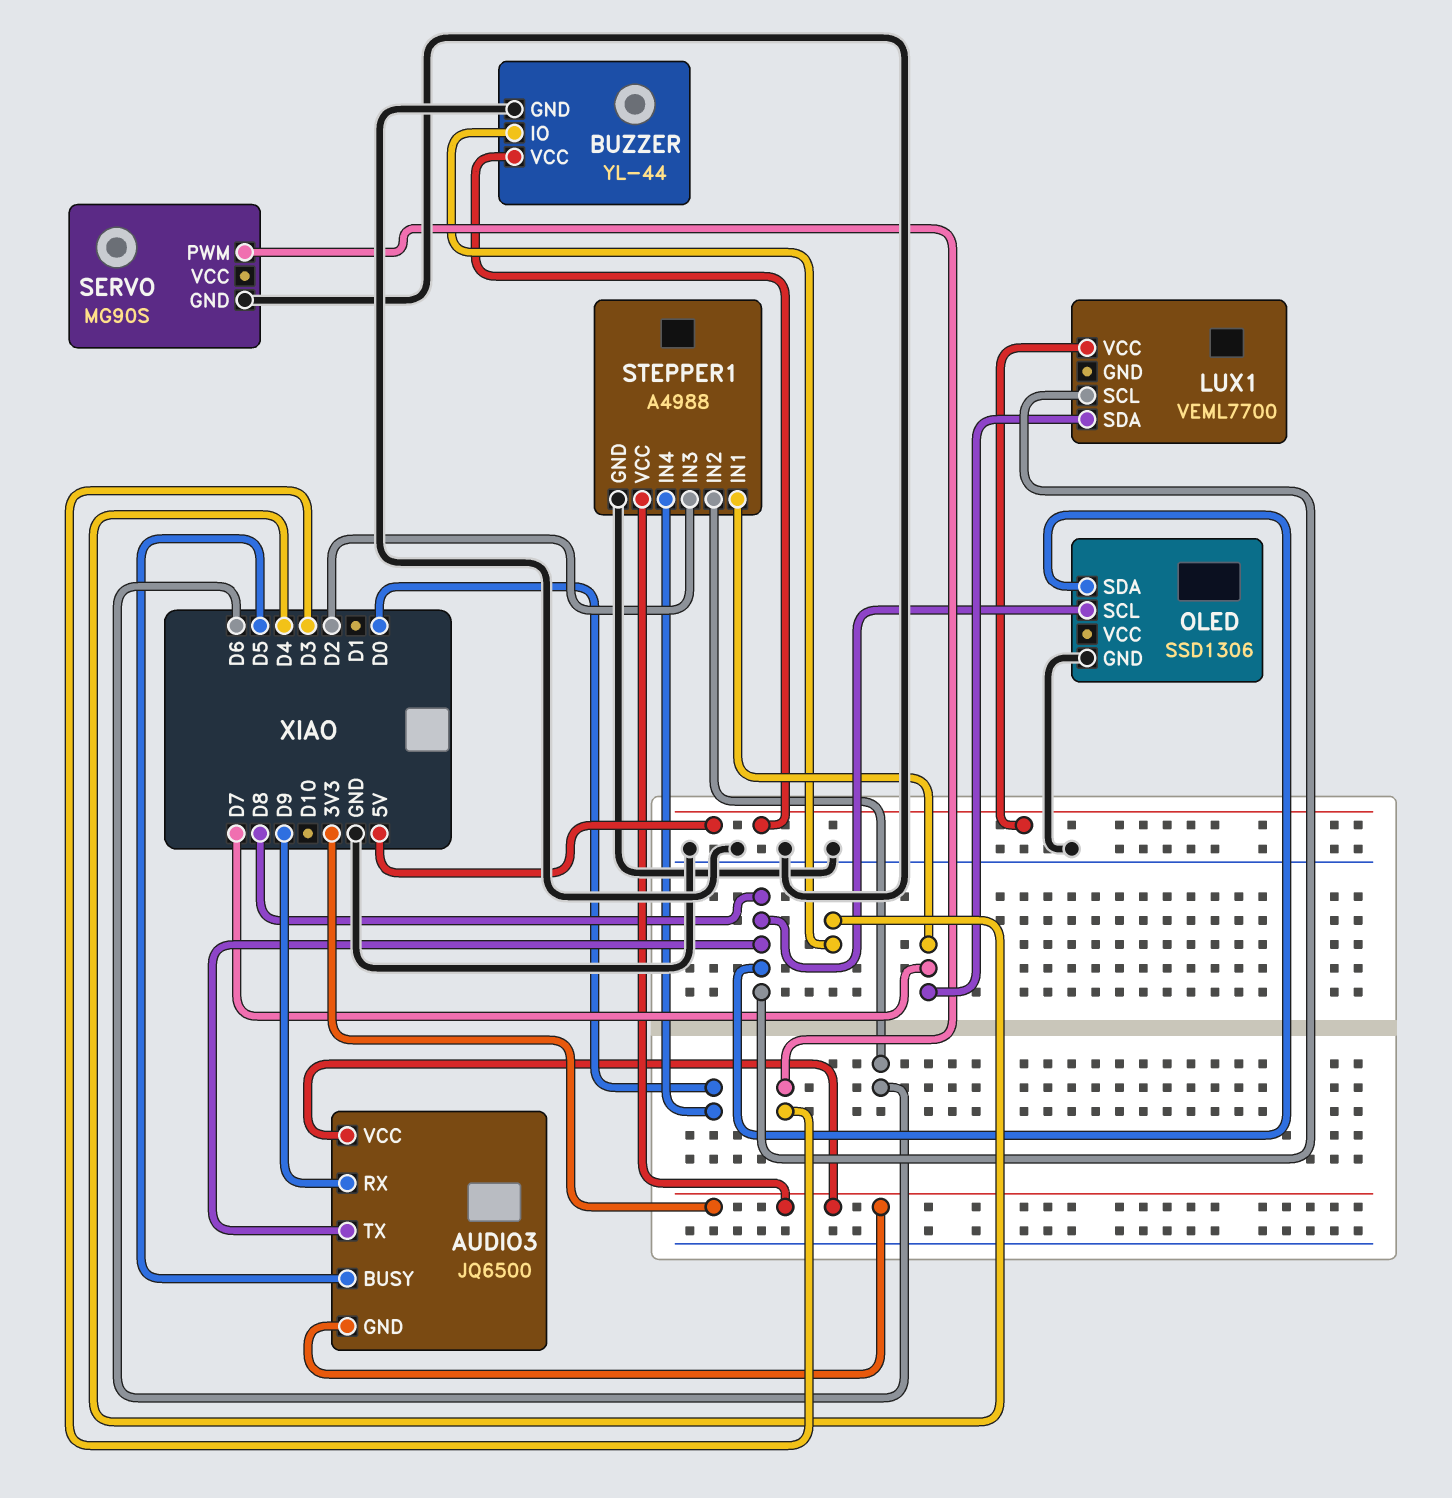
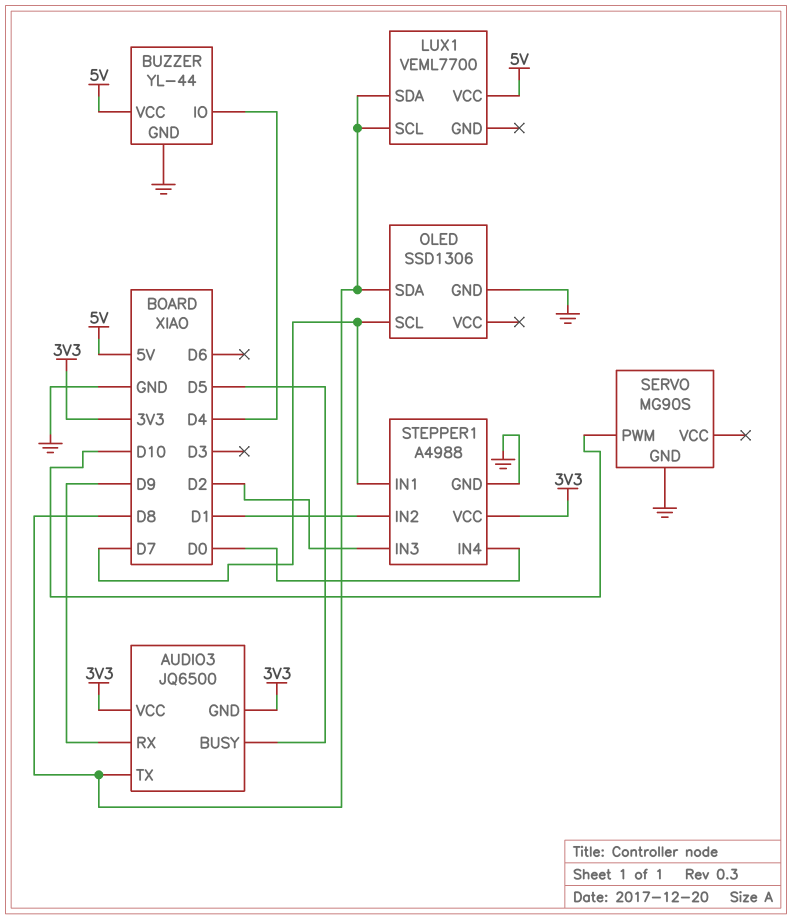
LUX1 pin SDA: D7 -> D8
OLED pin SCL: D8 -> D7
SERVO pin PWM: D3 -> D10
STEPPER1 pin IN2: D6 -> D1

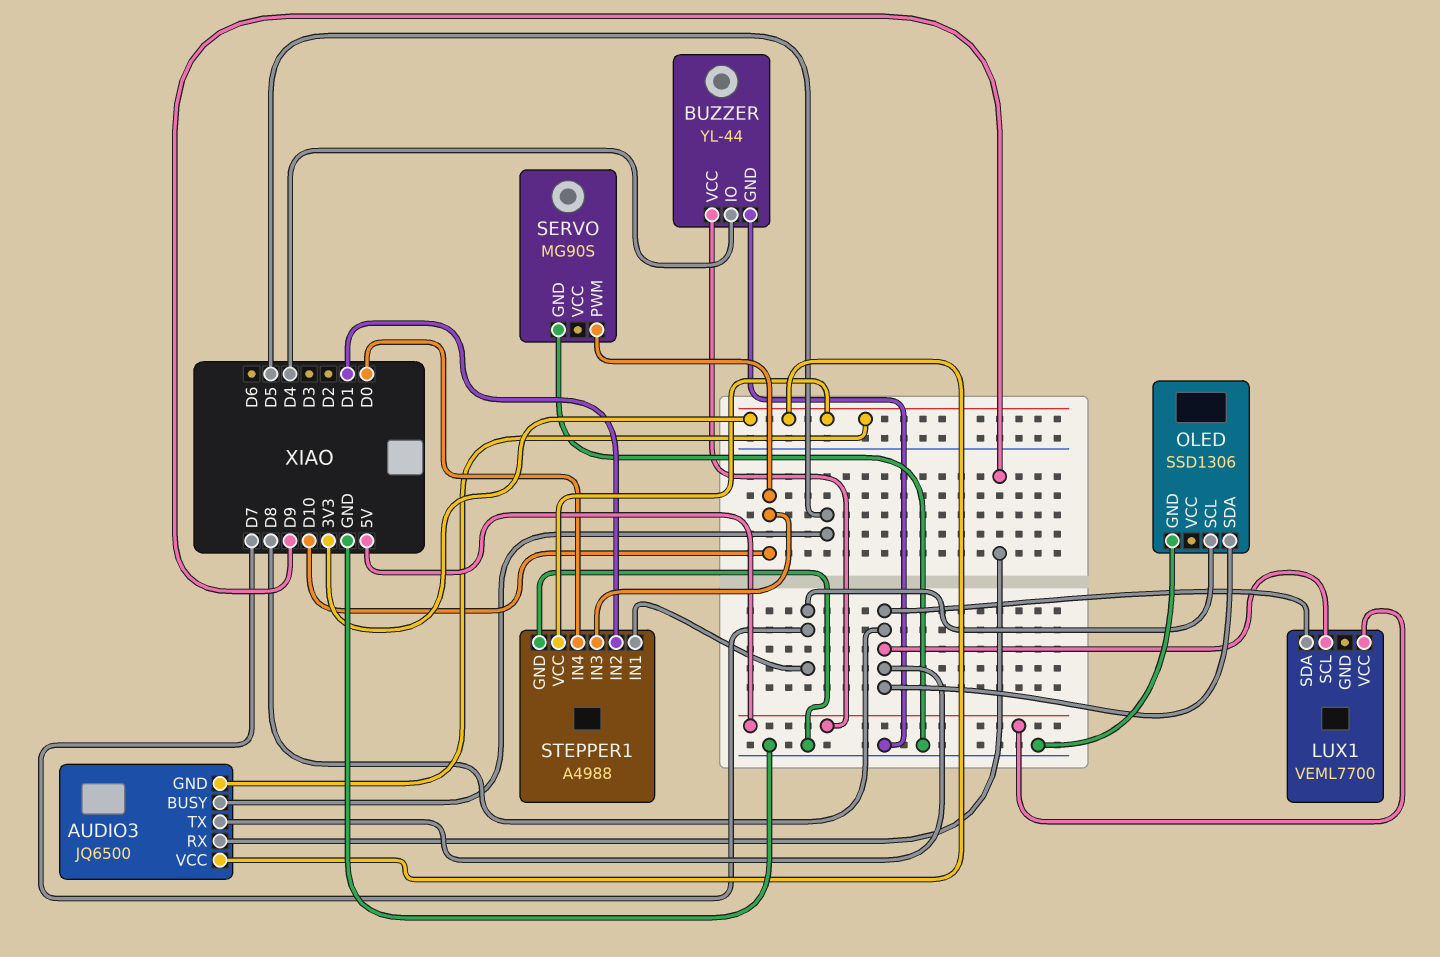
STEPPER1 pin IN3: D2 -> D10

